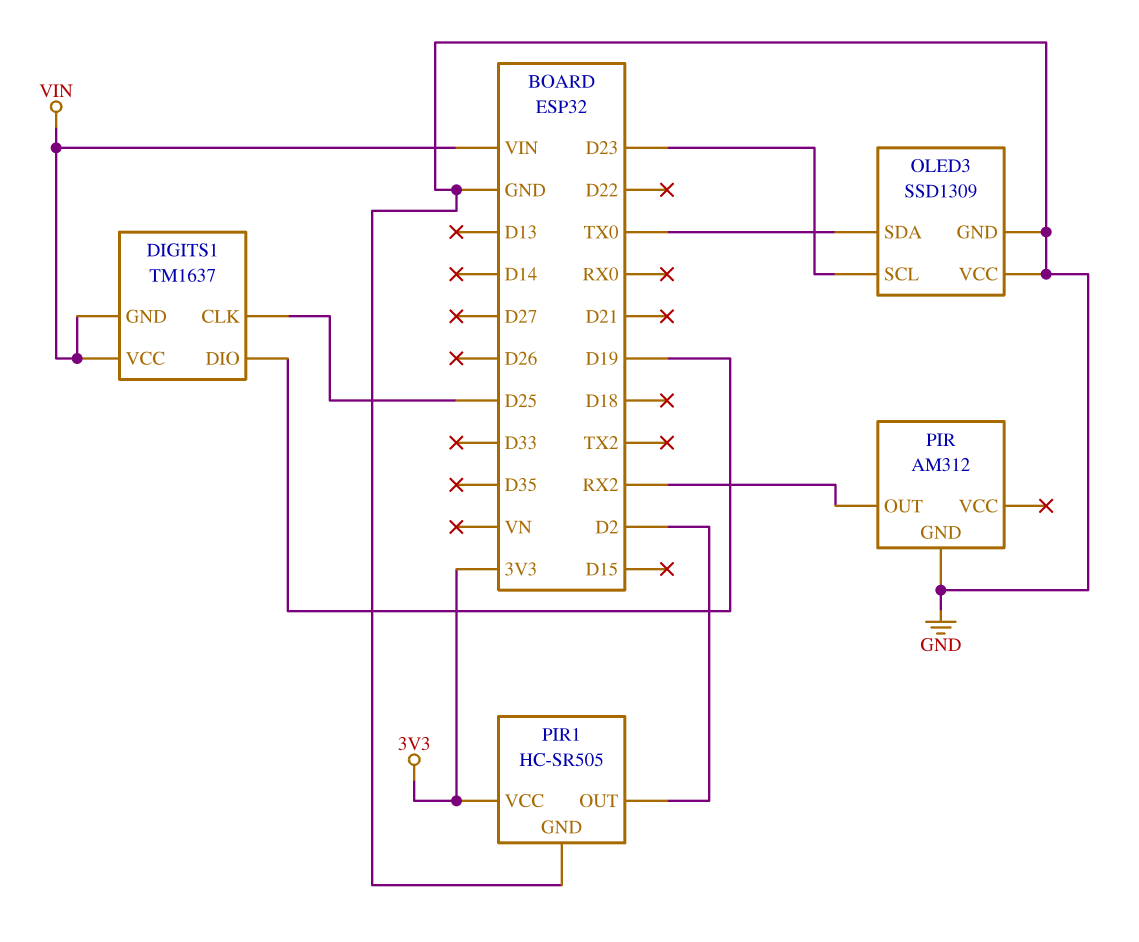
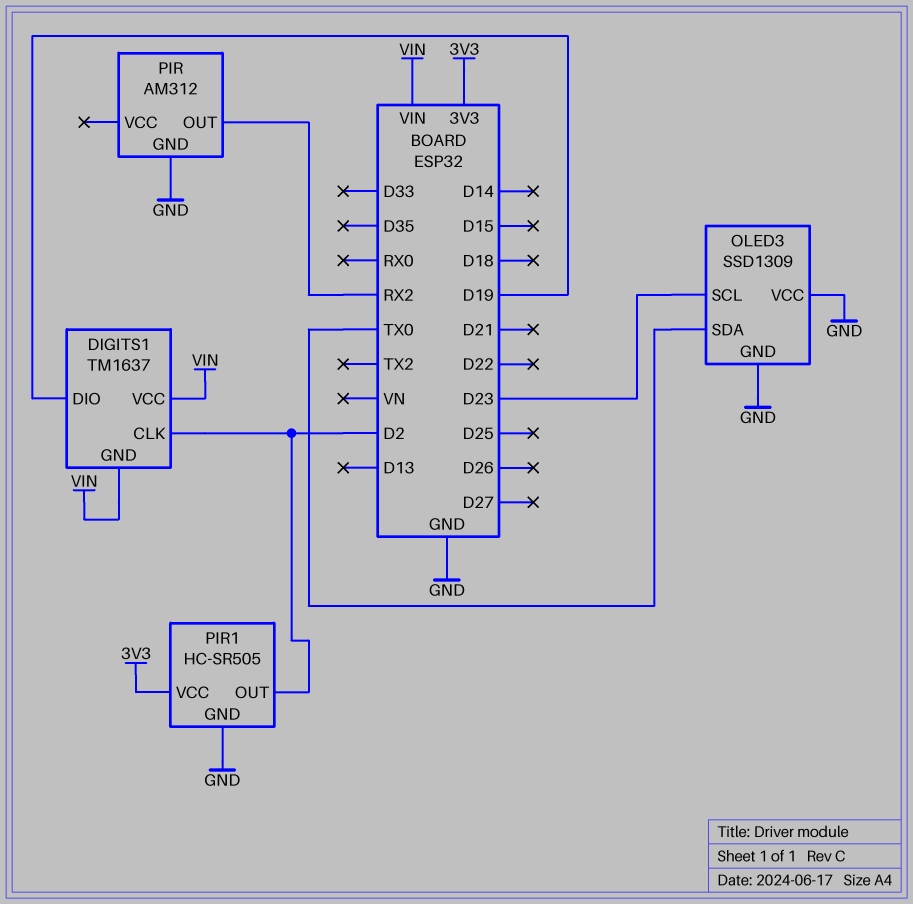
DIGITS1 pin CLK: D25 -> D2

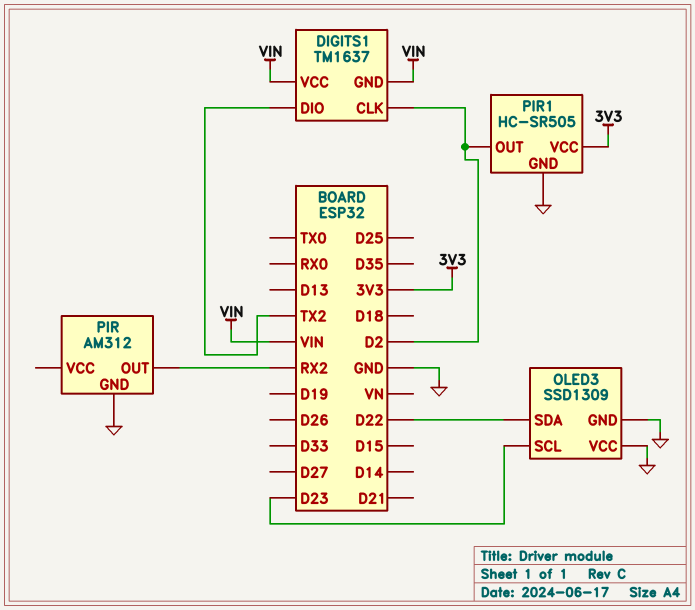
DIGITS1 pin DIO: D19 -> TX2
OLED3 pin SDA: TX0 -> D22

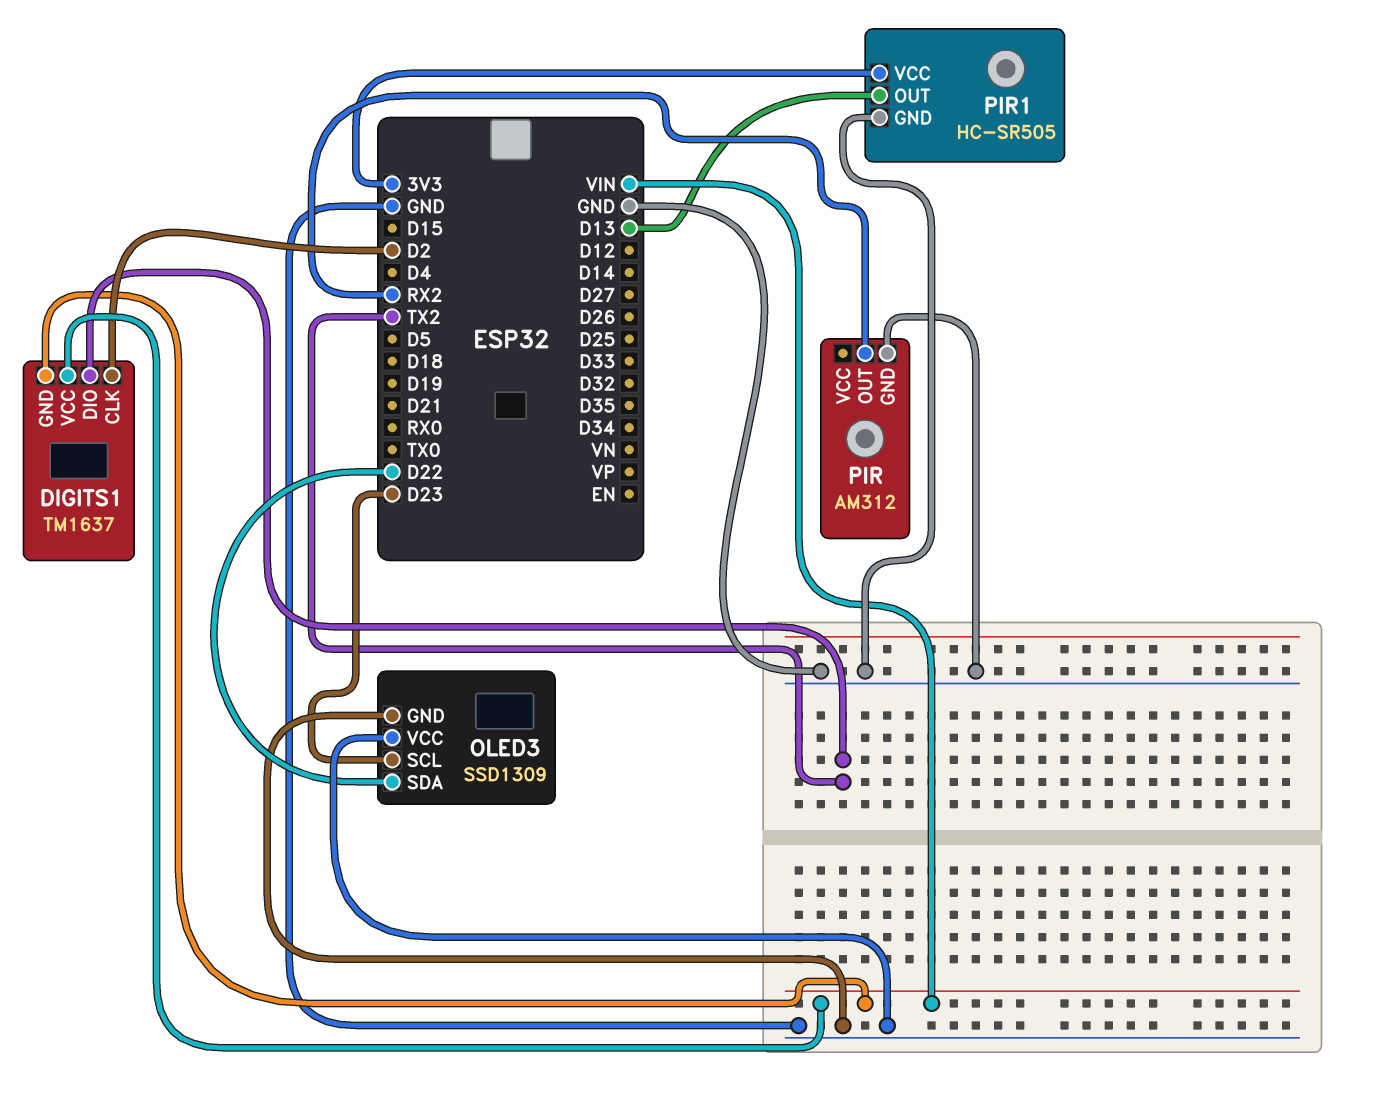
PIR1 pin OUT: D2 -> D13

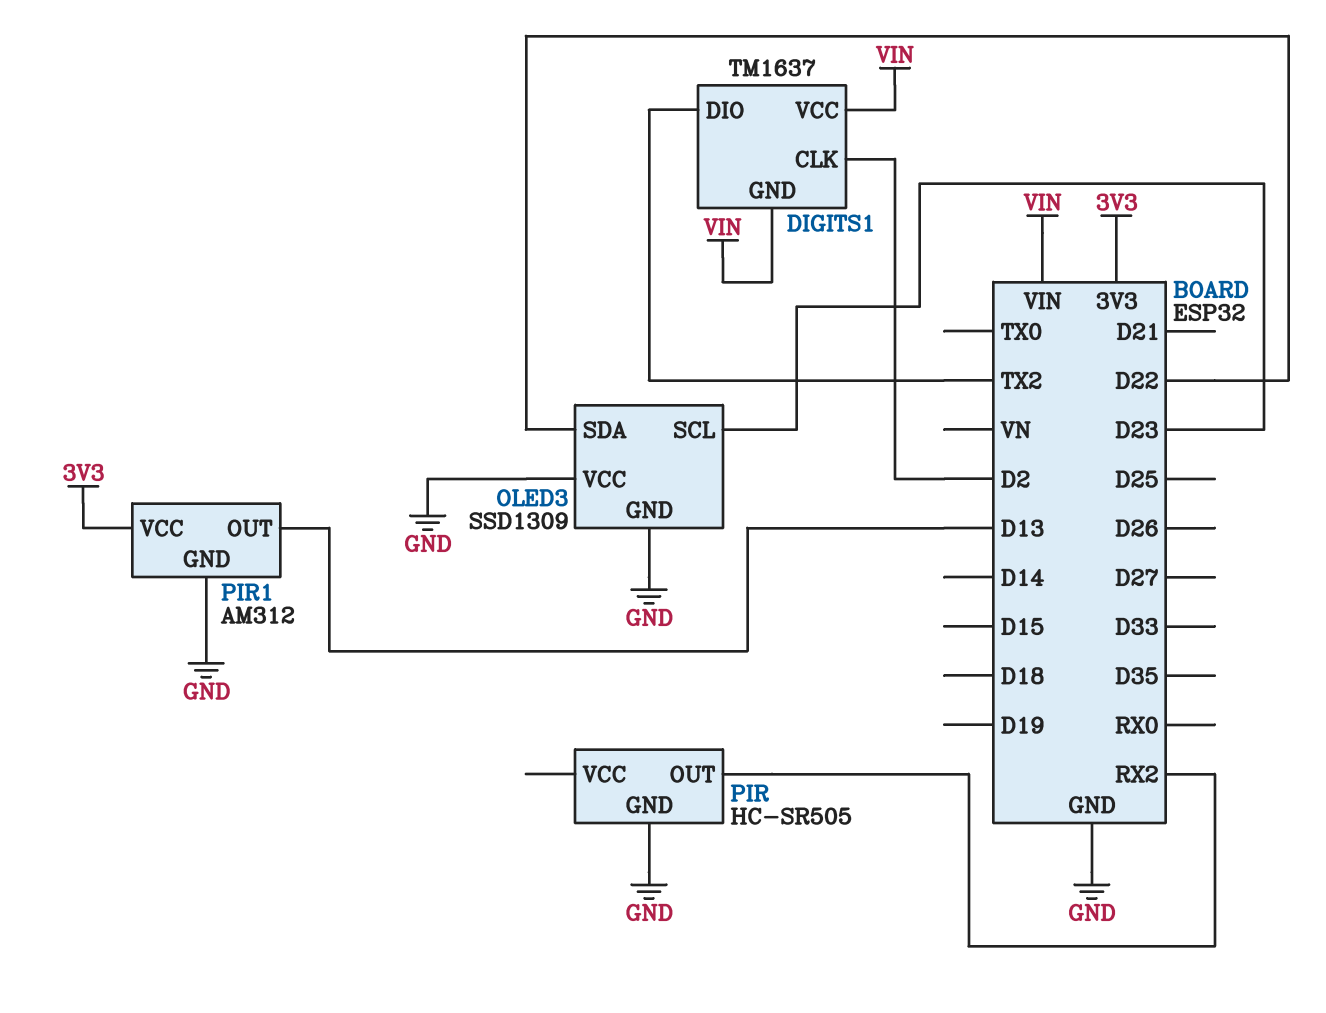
PIR: AM312 -> HC-SR505
PIR1: HC-SR505 -> AM312

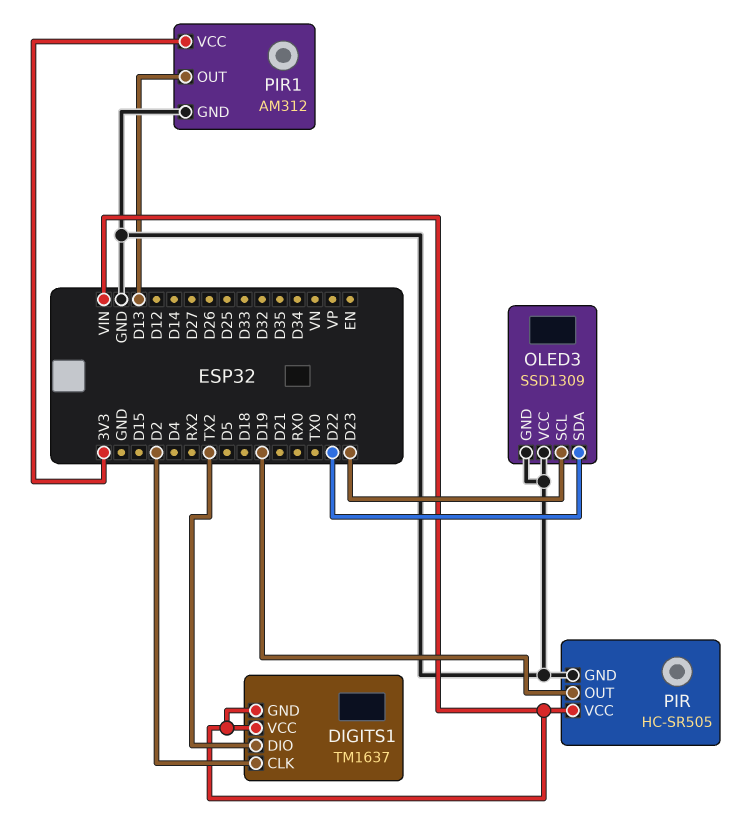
PIR pin OUT: RX2 -> D19
PIR pin VCC: none -> VIN

